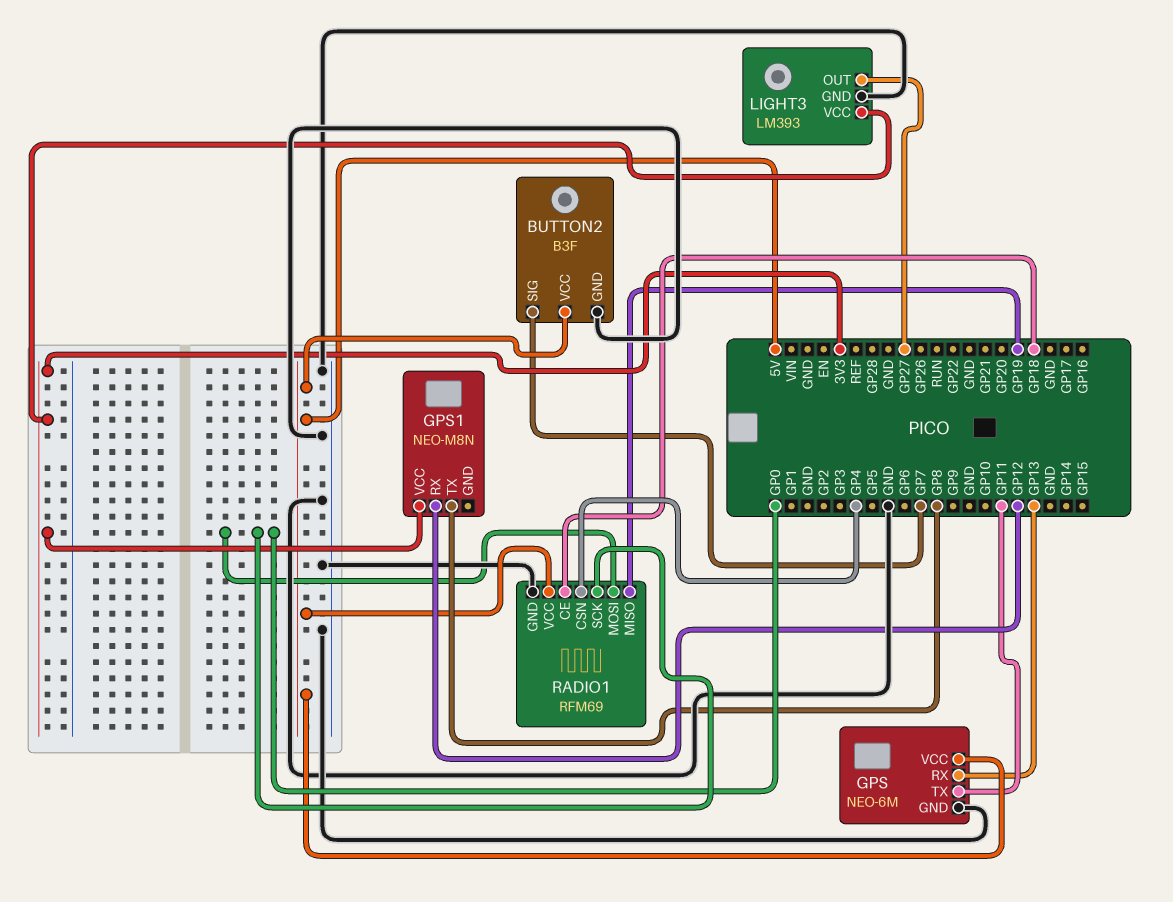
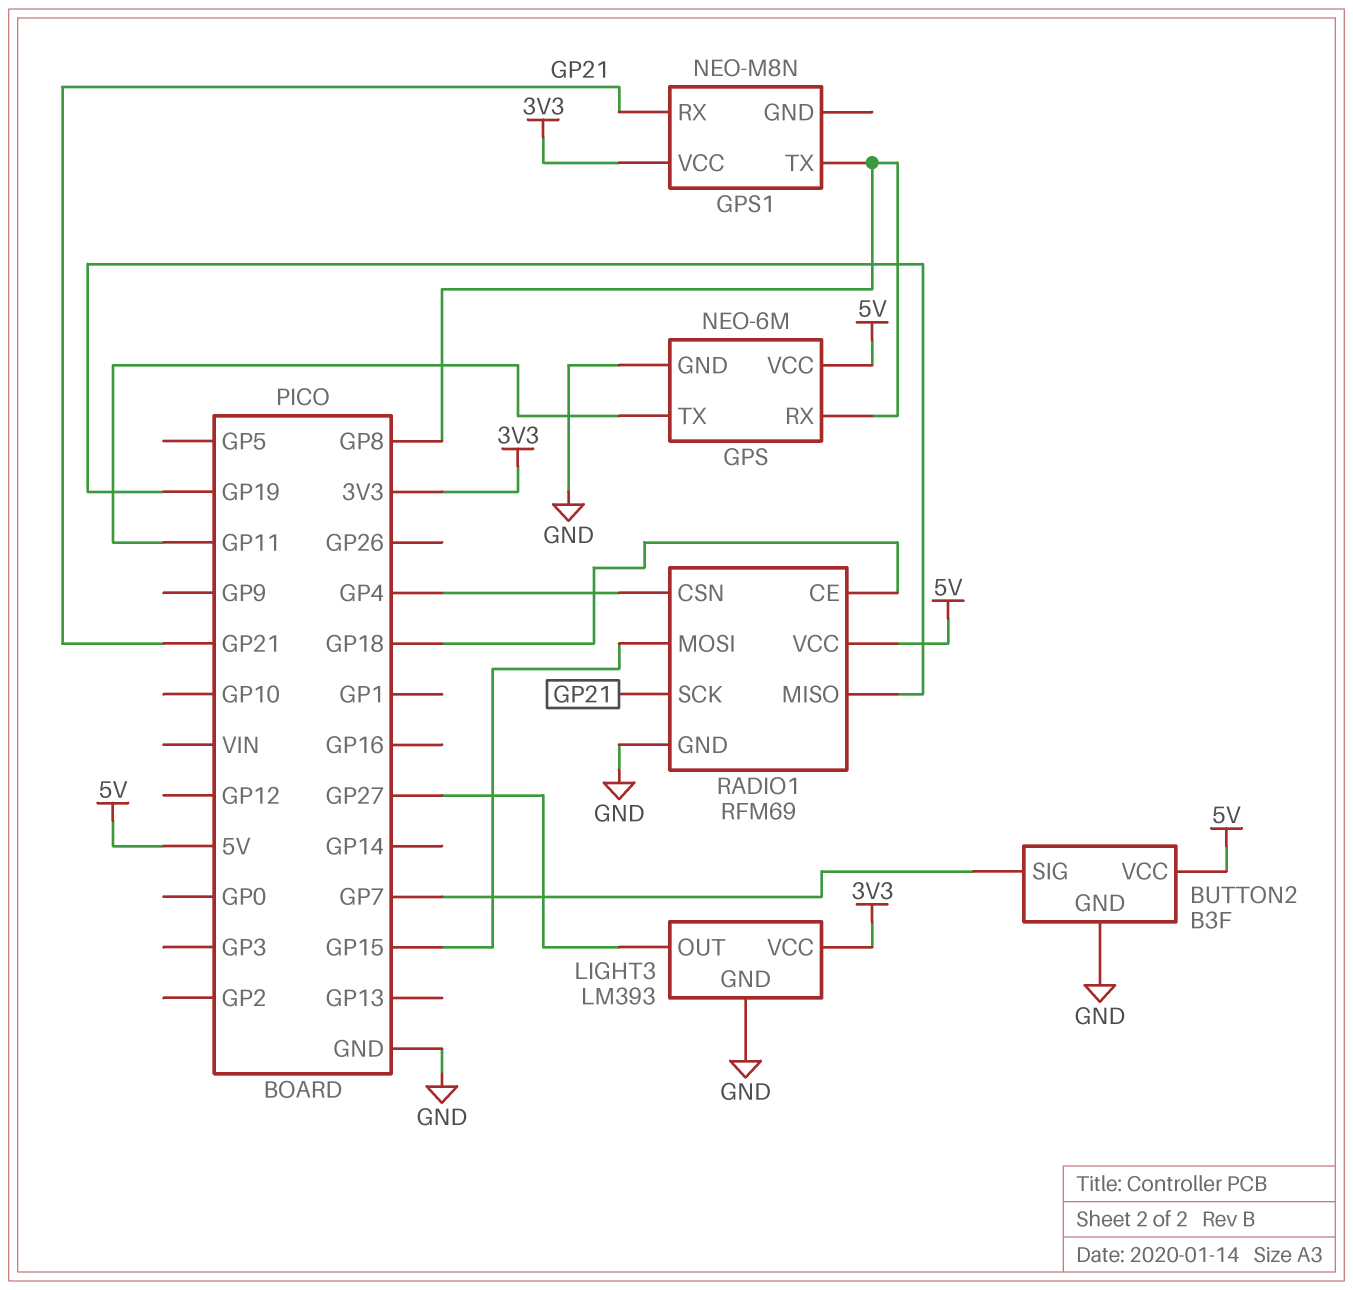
GPS pin RX: GP13 -> GP8
GPS1 pin RX: GP12 -> GP21
RADIO1 pin MOSI: GP0 -> GP15
RADIO1 pin SCK: GP0 -> GP21

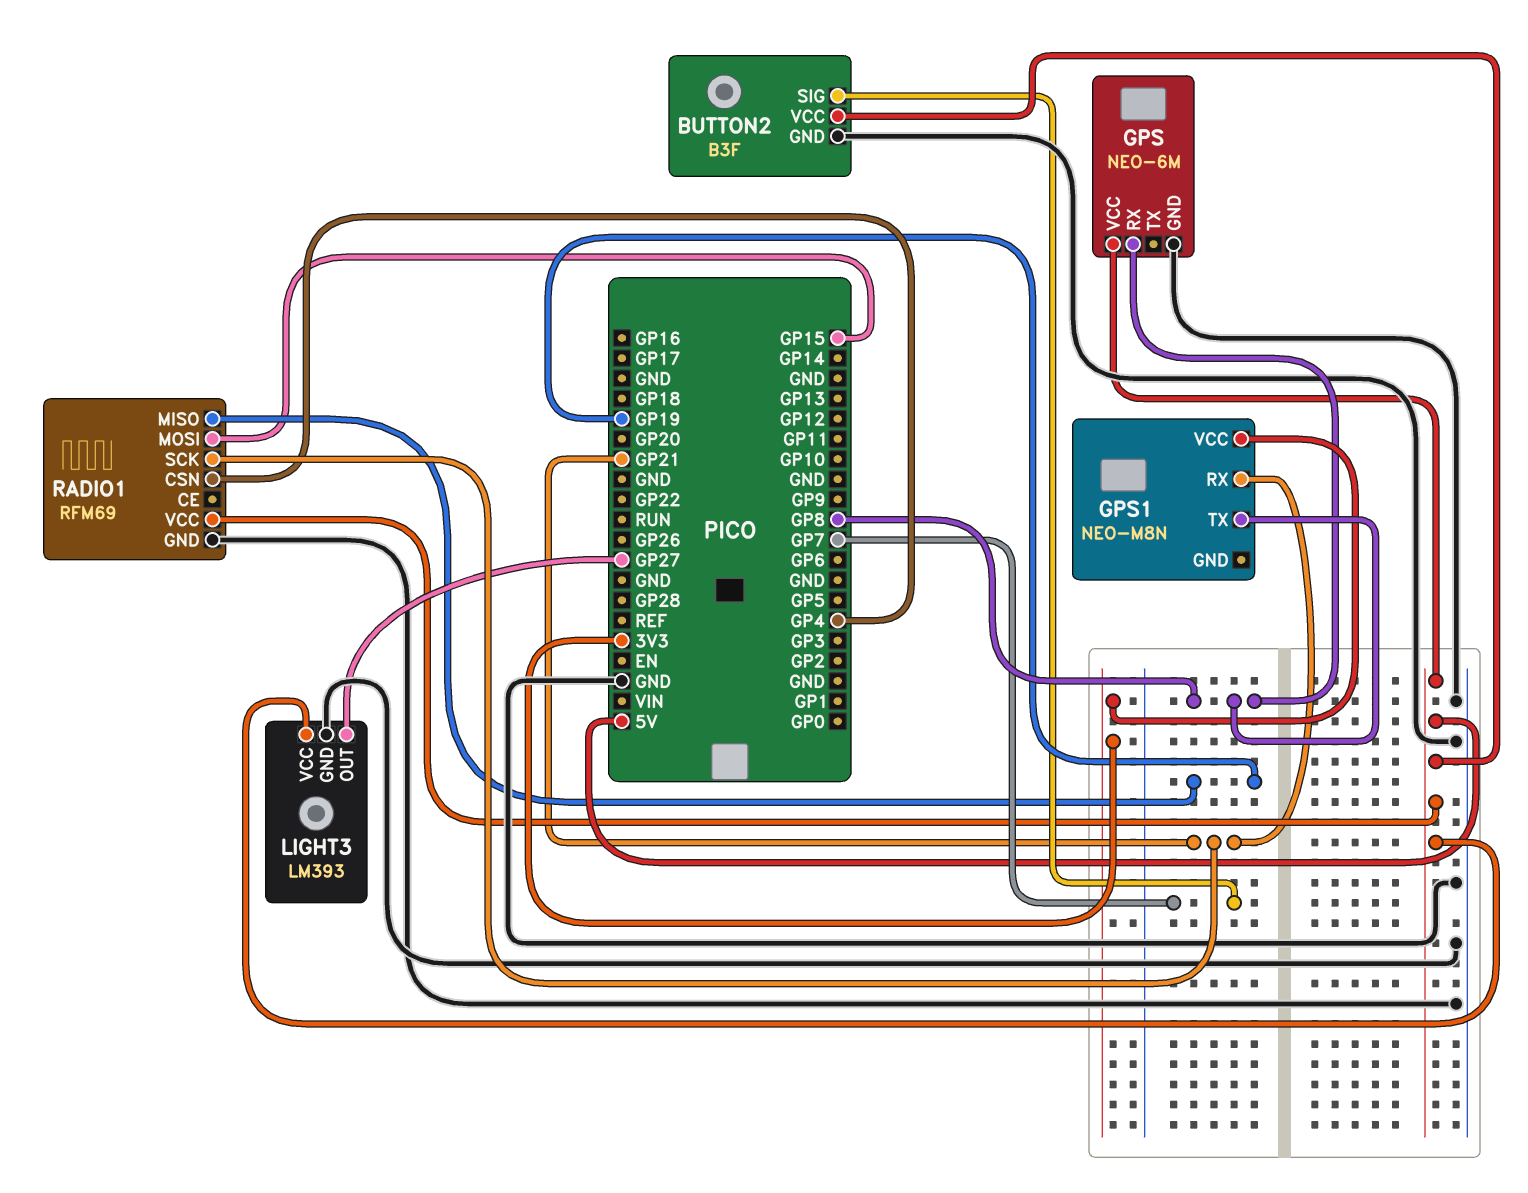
GPS pin TX: GP11 -> none
LIGHT3 pin VCC: 3V3 -> 5V
RADIO1 pin CE: GP18 -> none

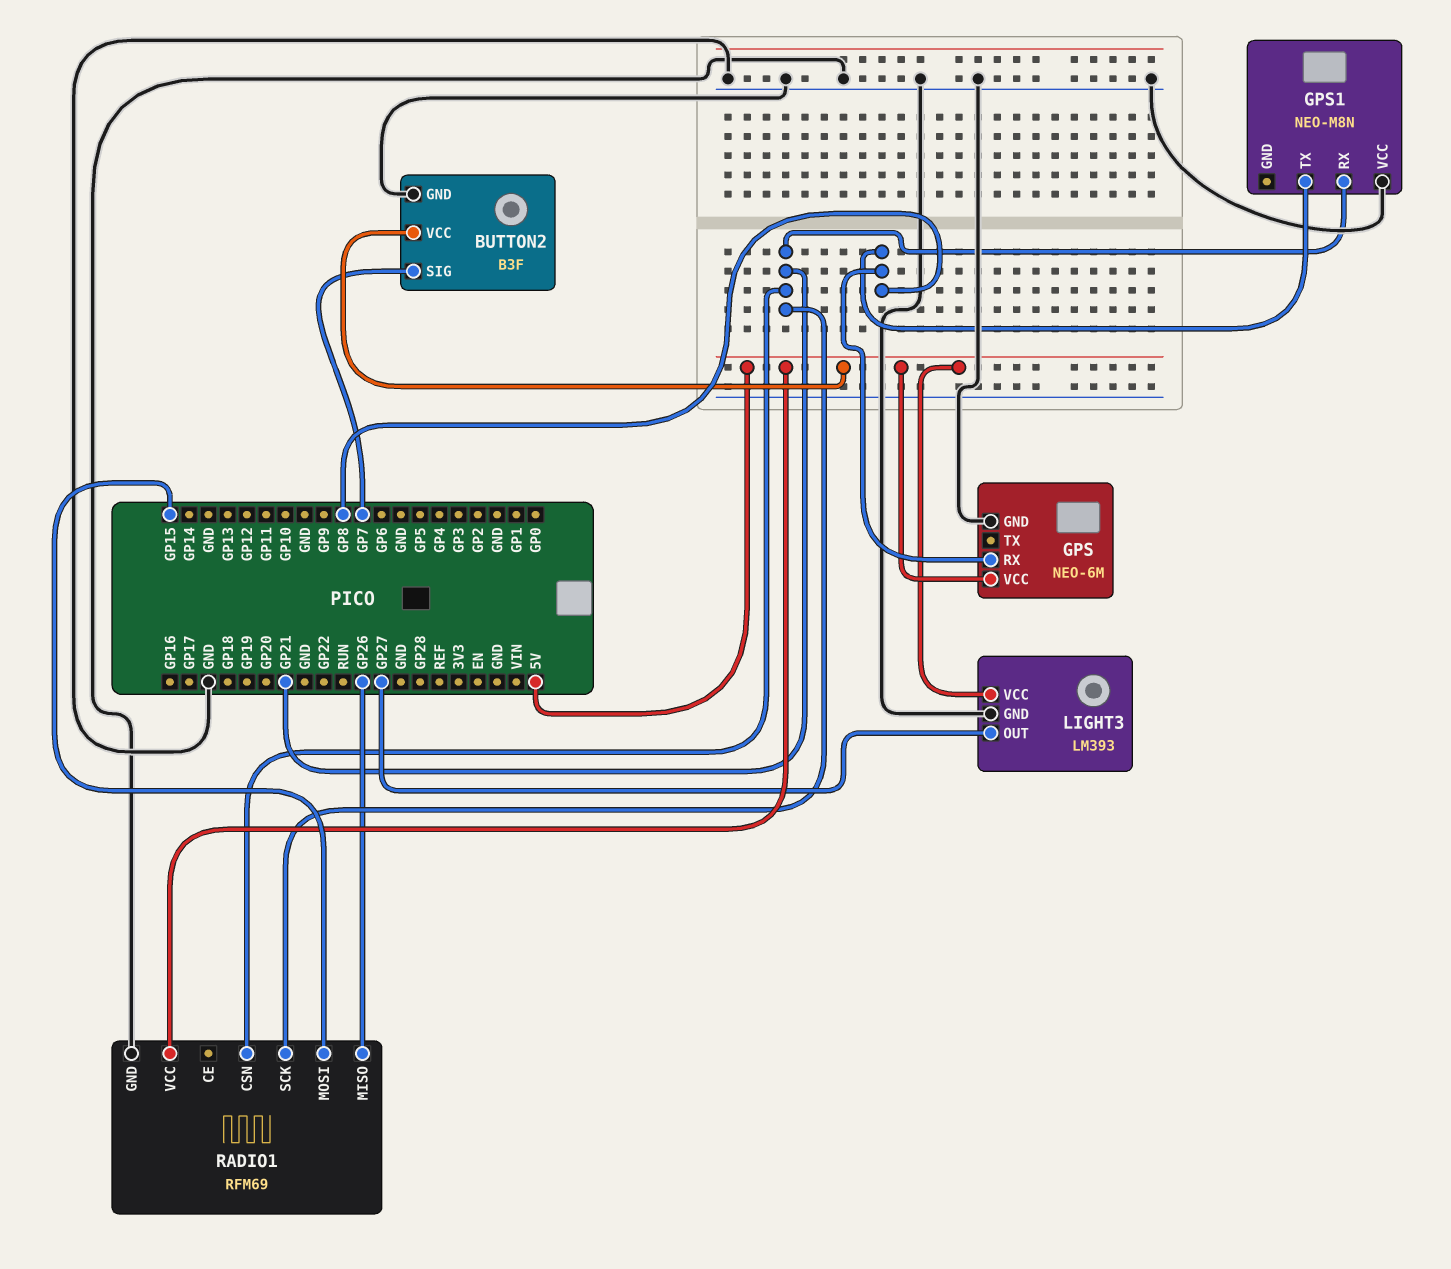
GPS1 pin VCC: 3V3 -> GND
RADIO1 pin CSN: GP4 -> GP21
RADIO1 pin MISO: GP19 -> GP26

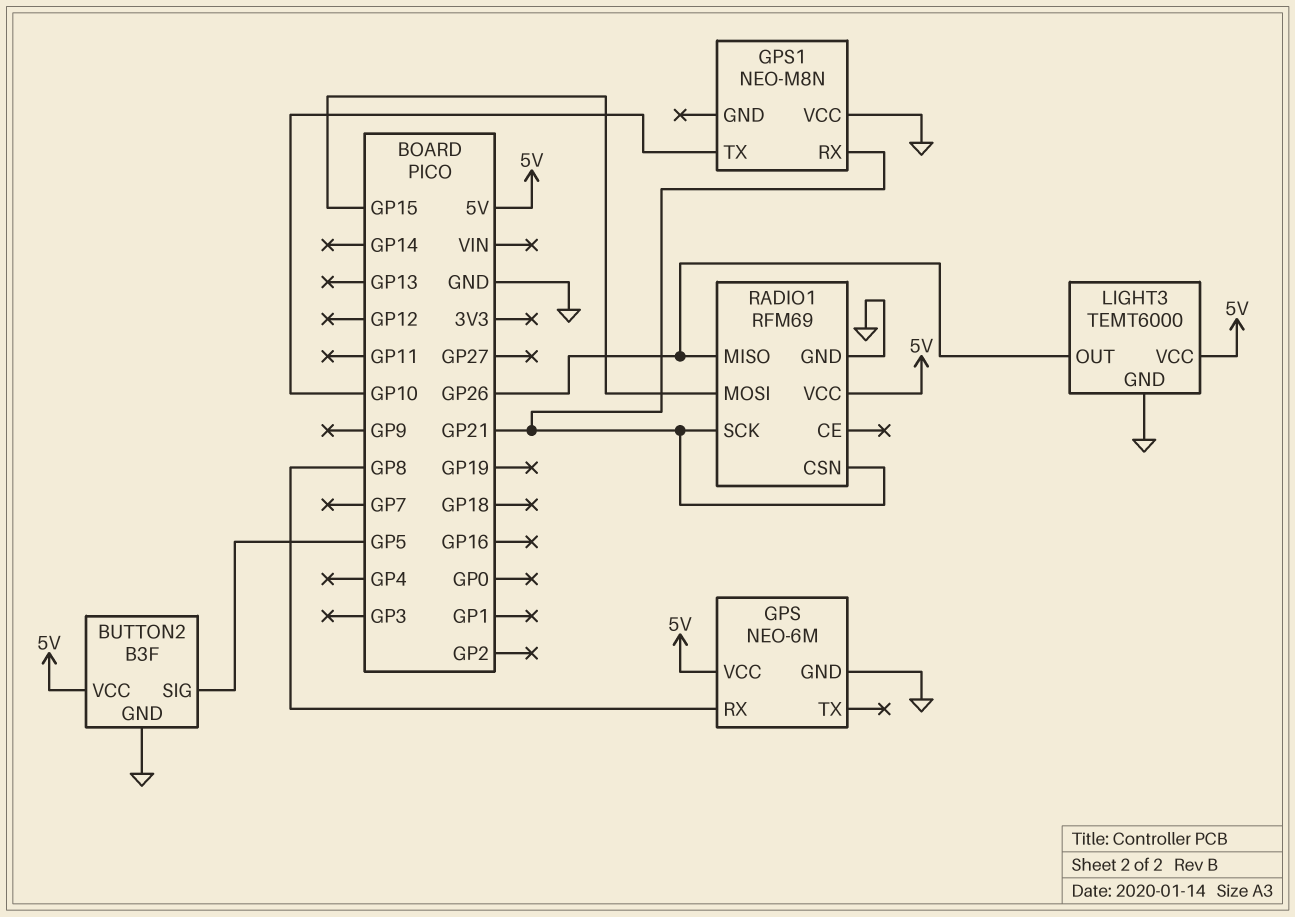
BUTTON2 pin SIG: GP7 -> GP5
GPS1 pin TX: GP8 -> GP10
LIGHT3: LM393 -> TEMT6000
LIGHT3 pin OUT: GP27 -> GP26

